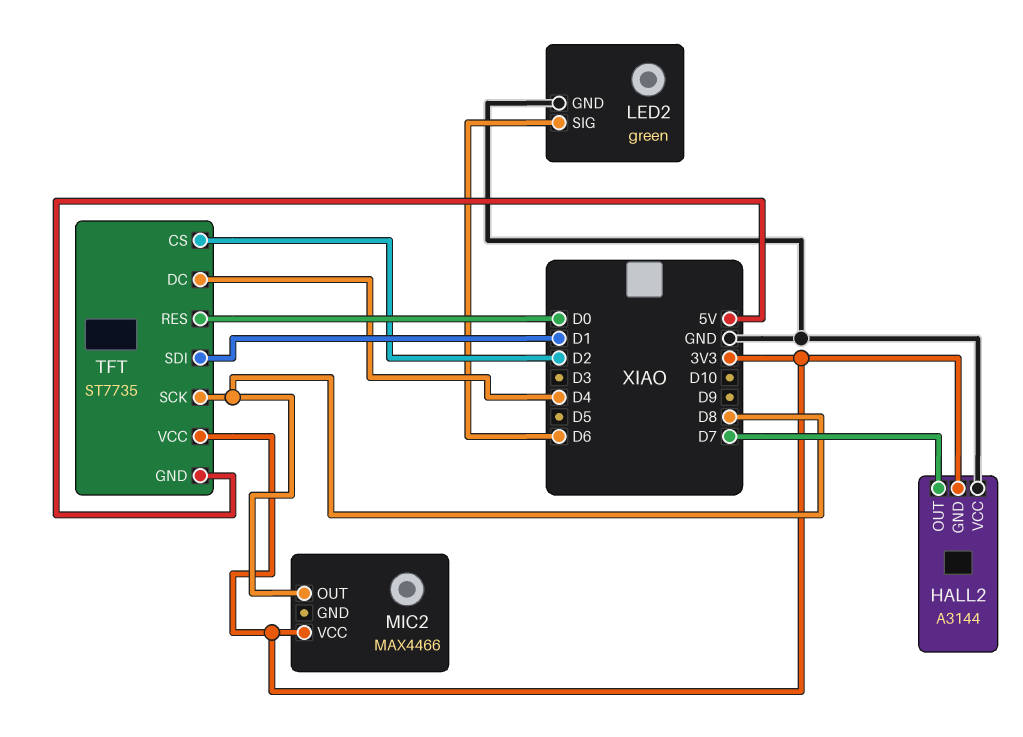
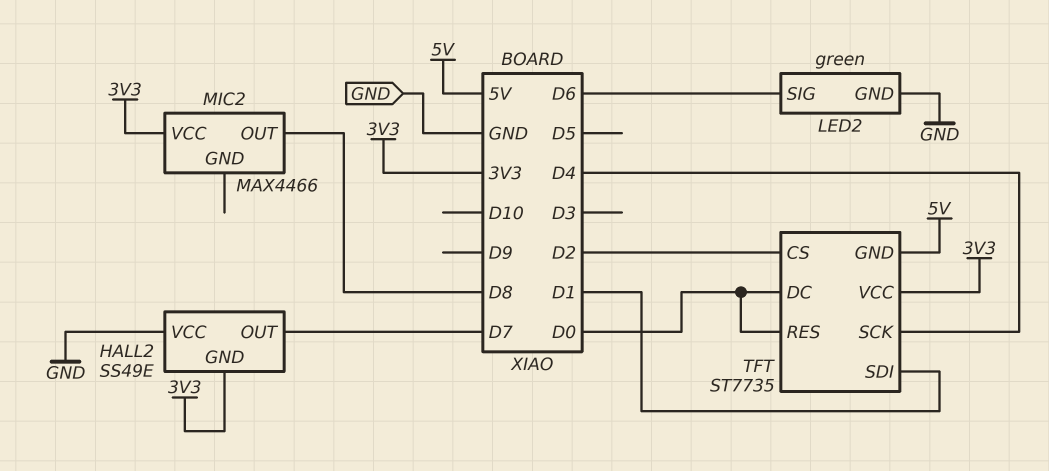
HALL2: A3144 -> SS49E
TFT pin DC: D4 -> D0
TFT pin SCK: D8 -> D4

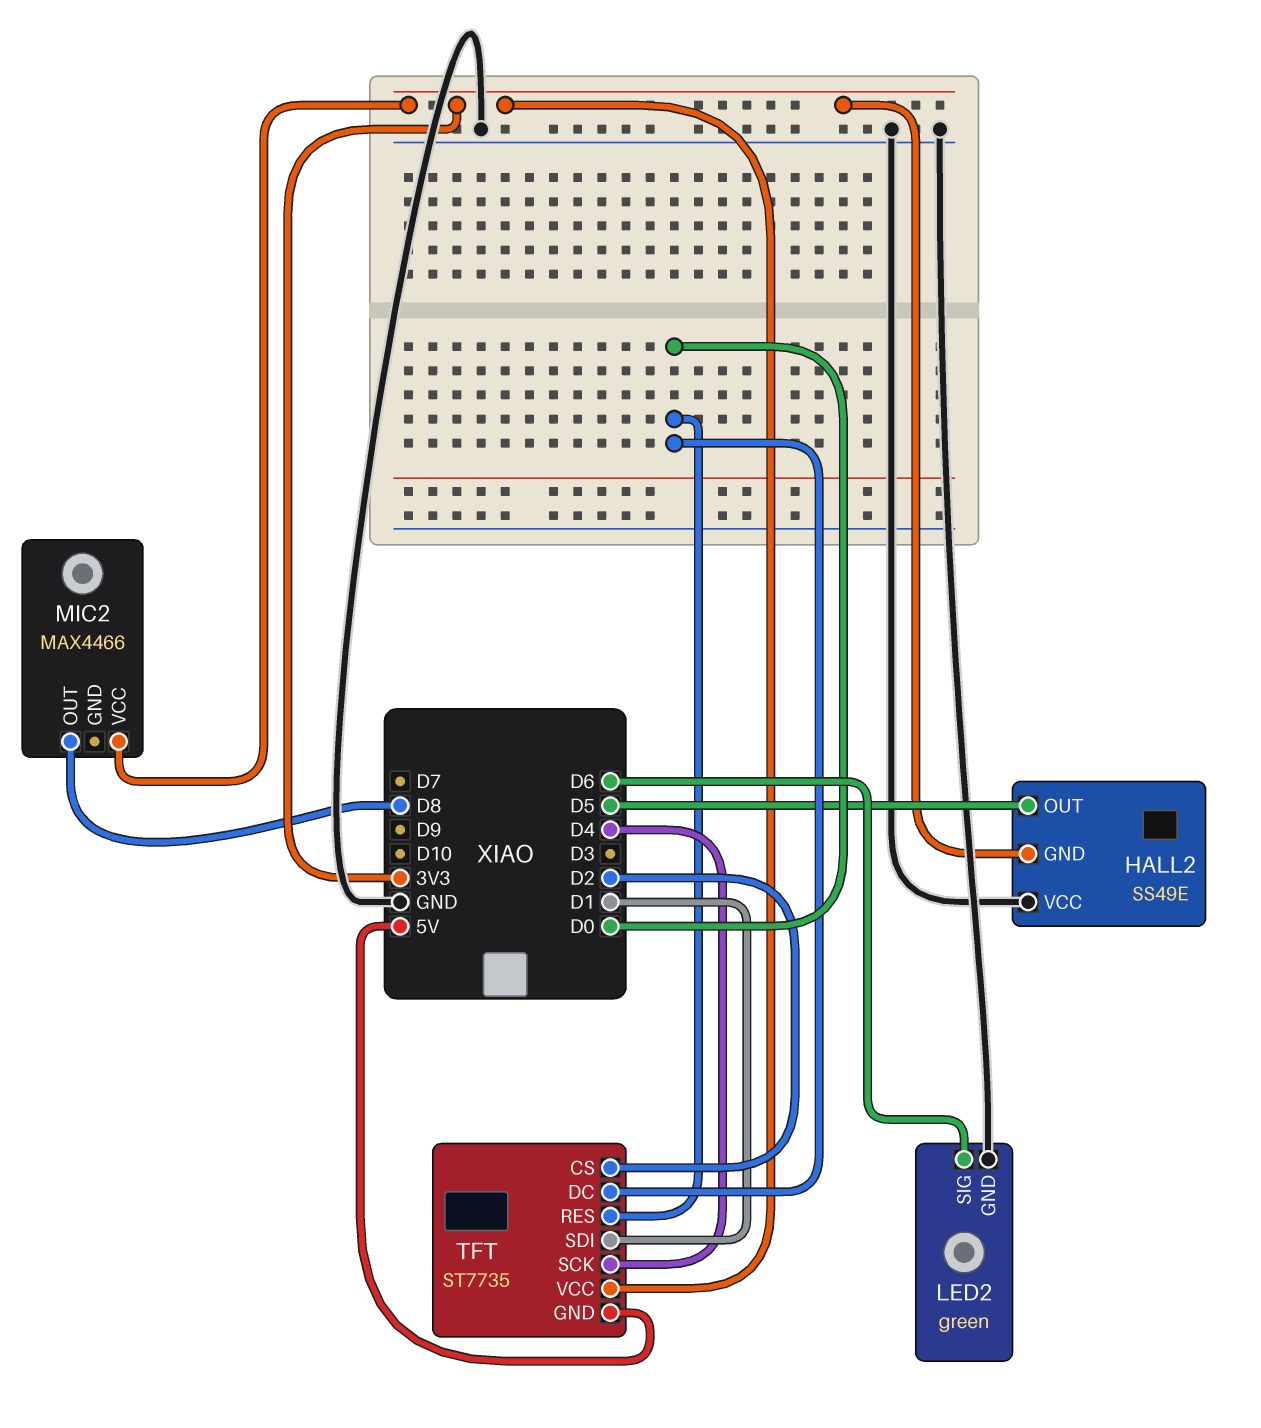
HALL2 pin OUT: D7 -> D5

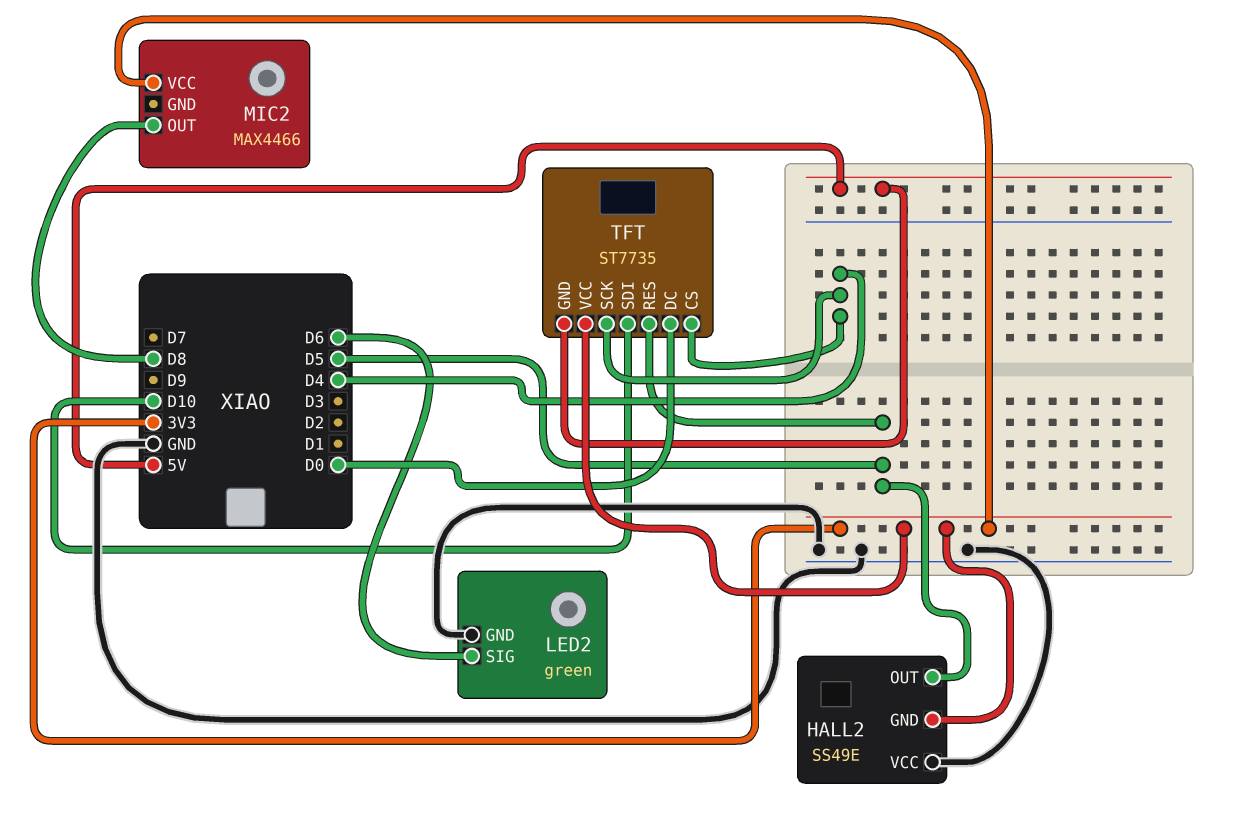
TFT pin CS: D2 -> D4
TFT pin RES: D0 -> D5
TFT pin SDI: D1 -> D10

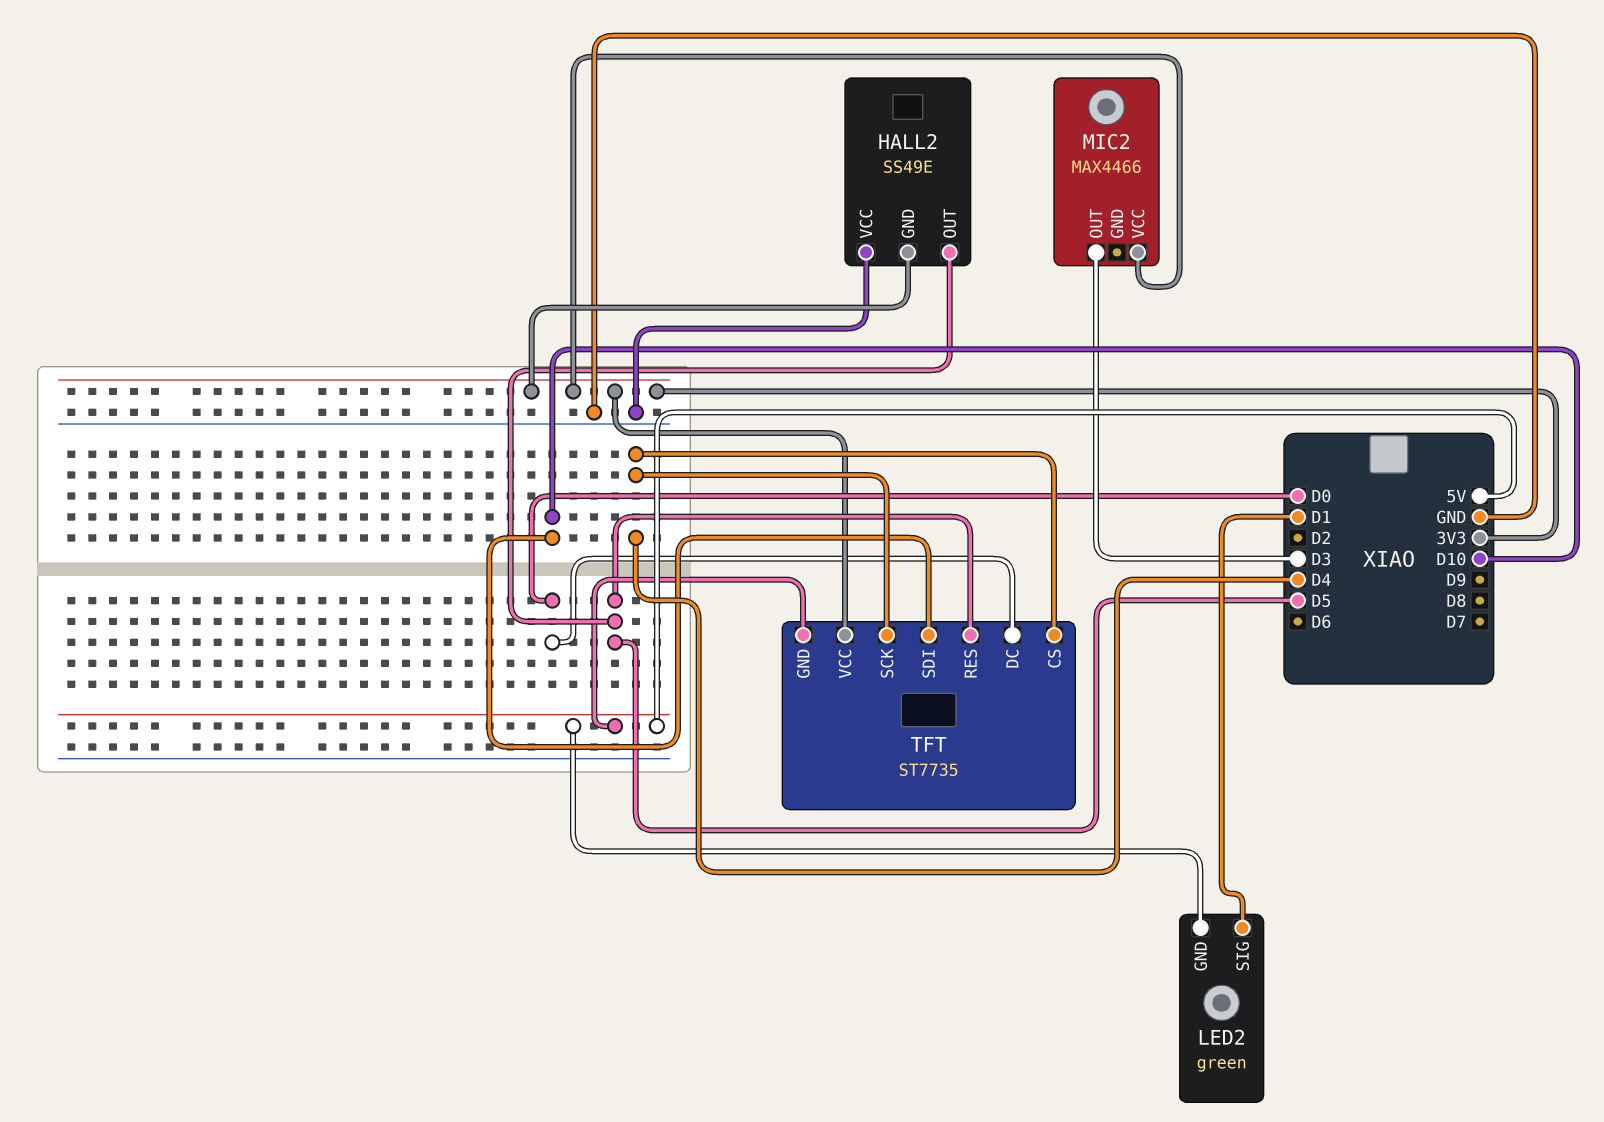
LED2 pin GND: GND -> 5V
LED2 pin SIG: D6 -> D1
MIC2 pin OUT: D8 -> D3

